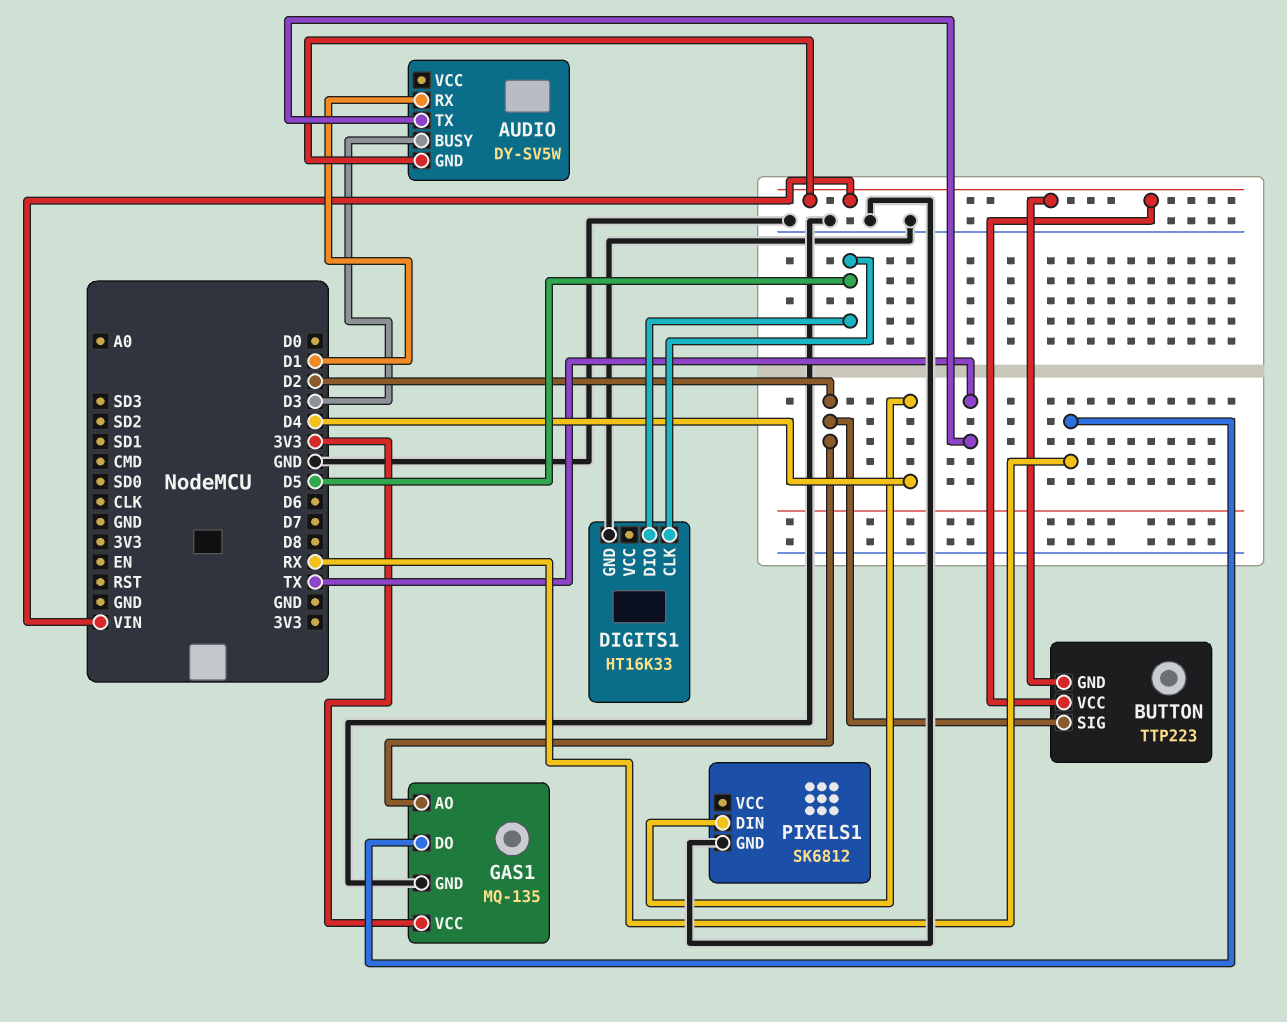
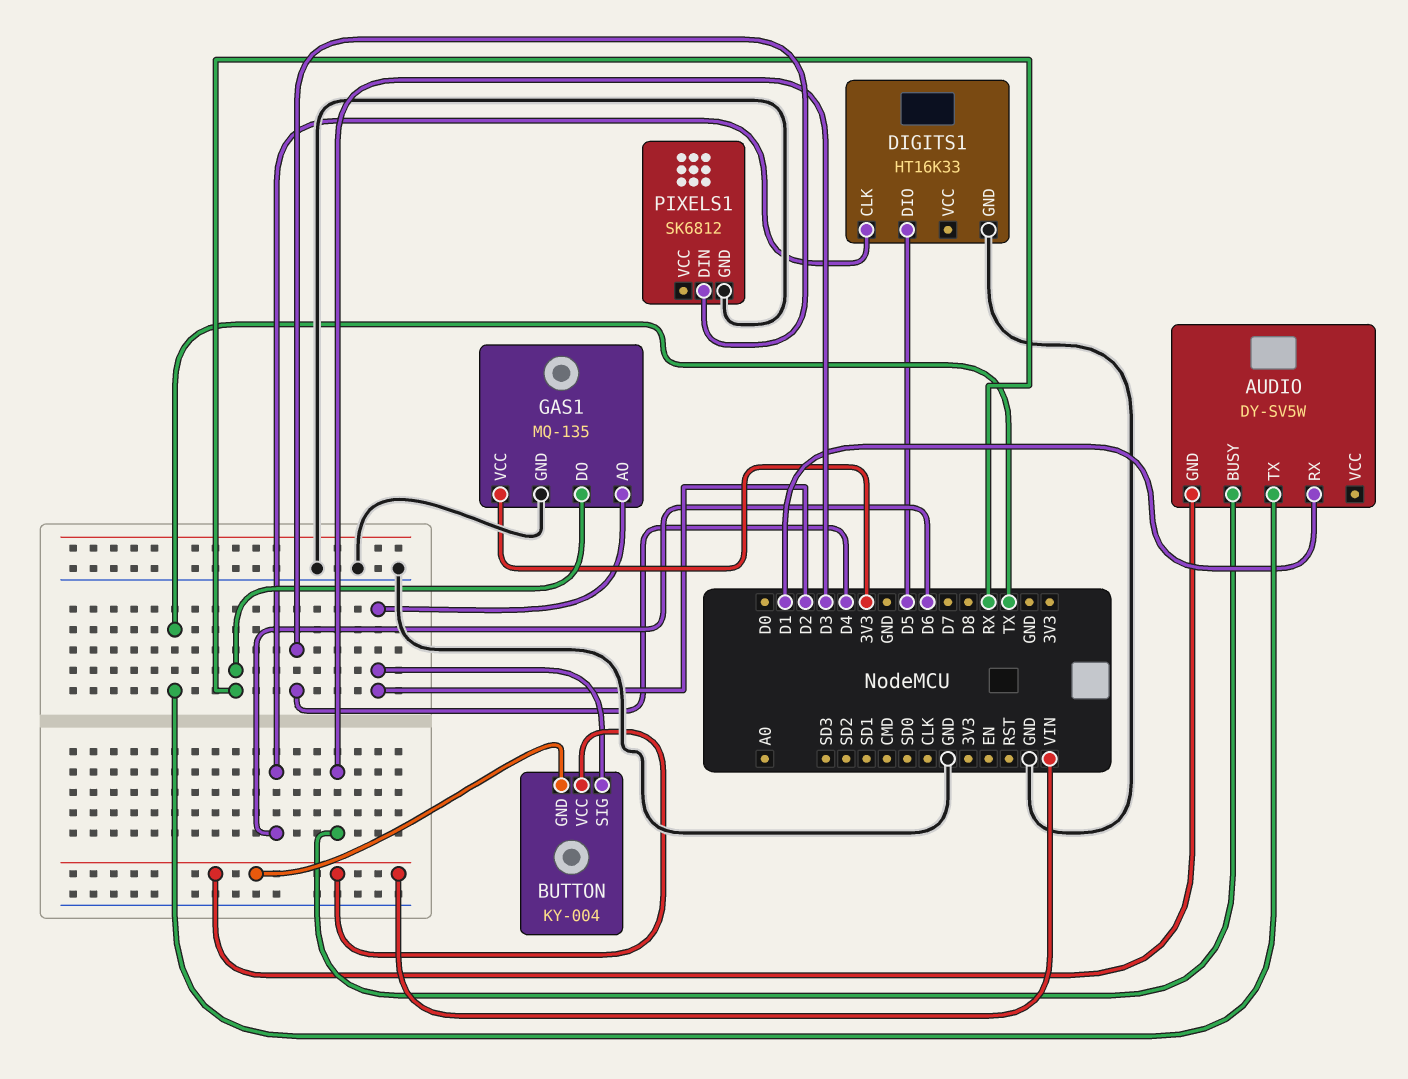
BUTTON: TTP223 -> KY-004
DIGITS1 pin CLK: D5 -> D6

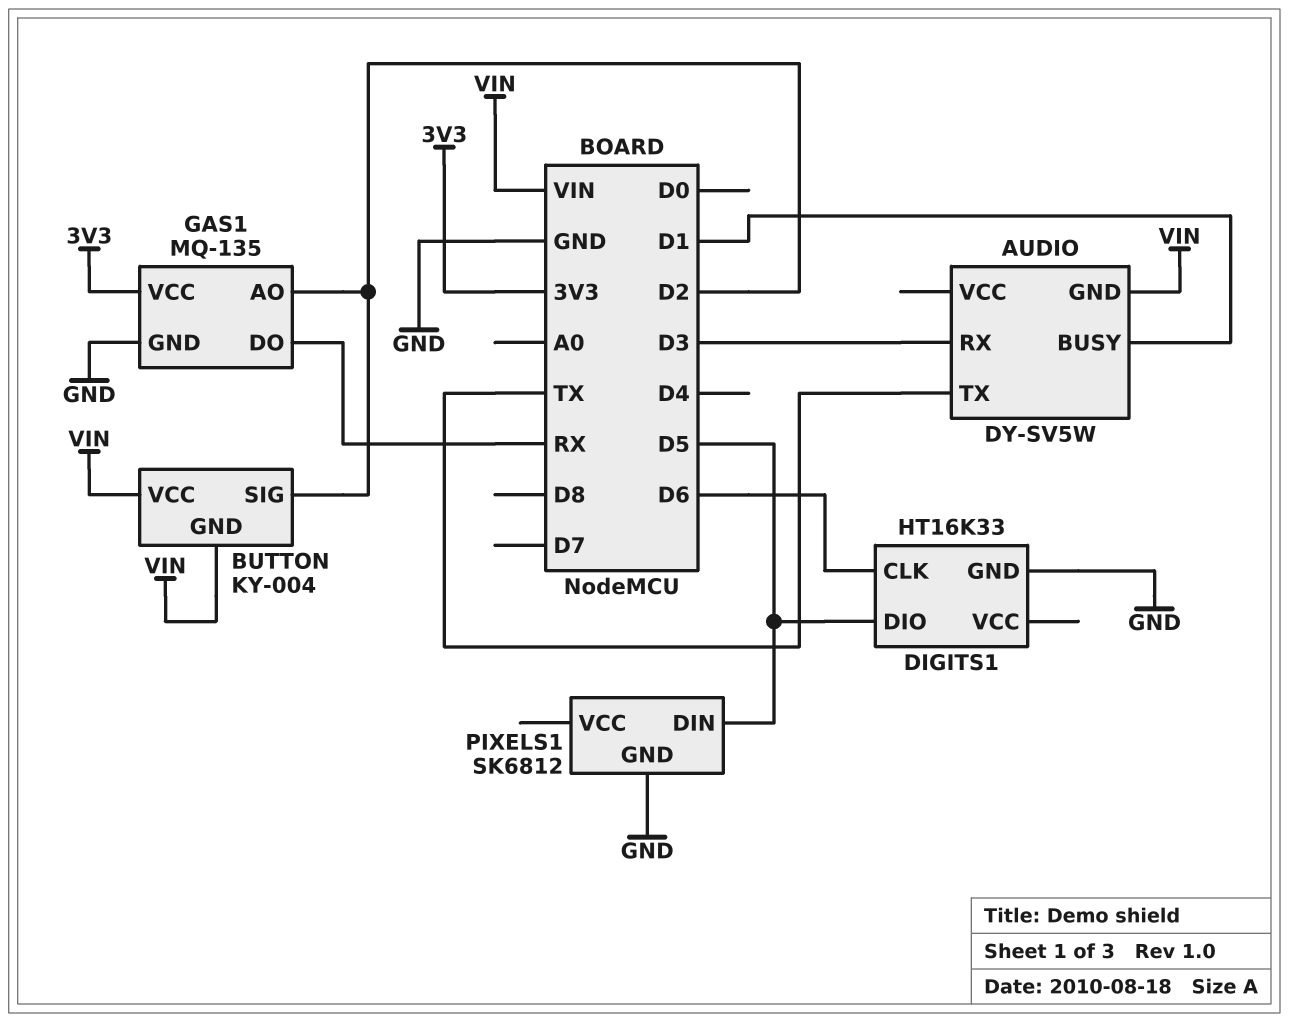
AUDIO pin BUSY: D3 -> D1
AUDIO pin RX: D1 -> D3
PIXELS1 pin DIN: D4 -> D5

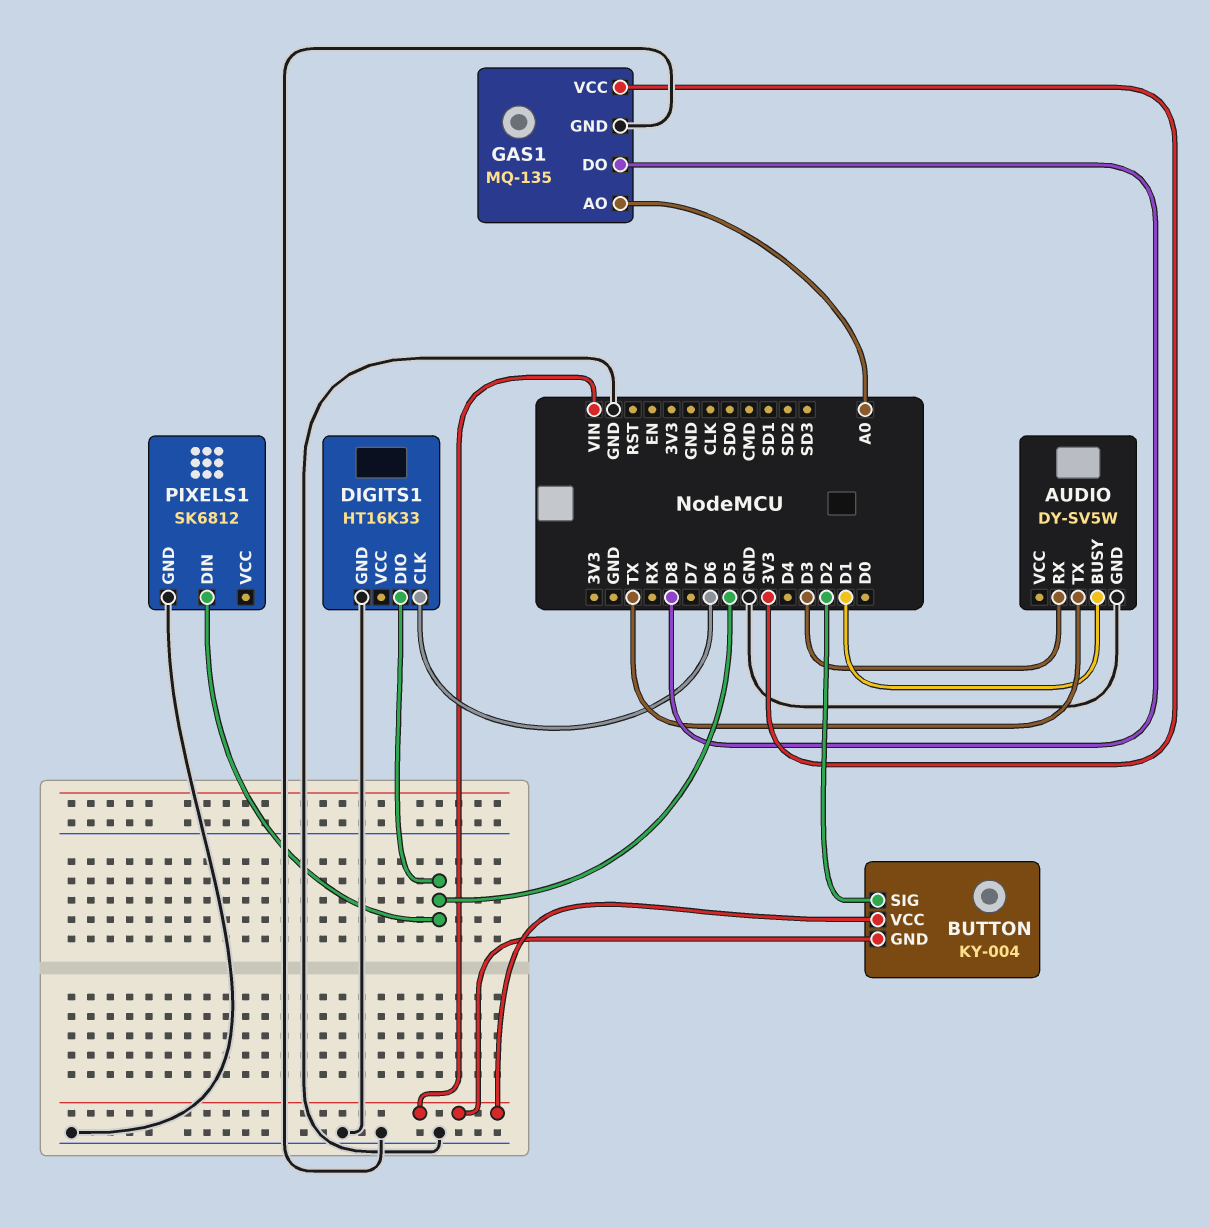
AUDIO pin GND: VIN -> GND
GAS1 pin AO: D2 -> A0
GAS1 pin DO: RX -> D8

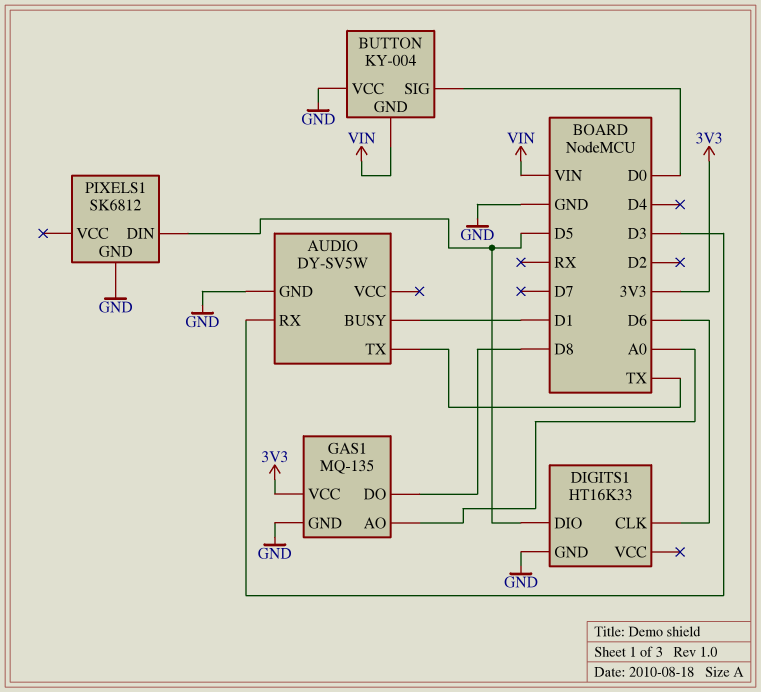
BUTTON pin SIG: D2 -> D0
BUTTON pin VCC: VIN -> GND

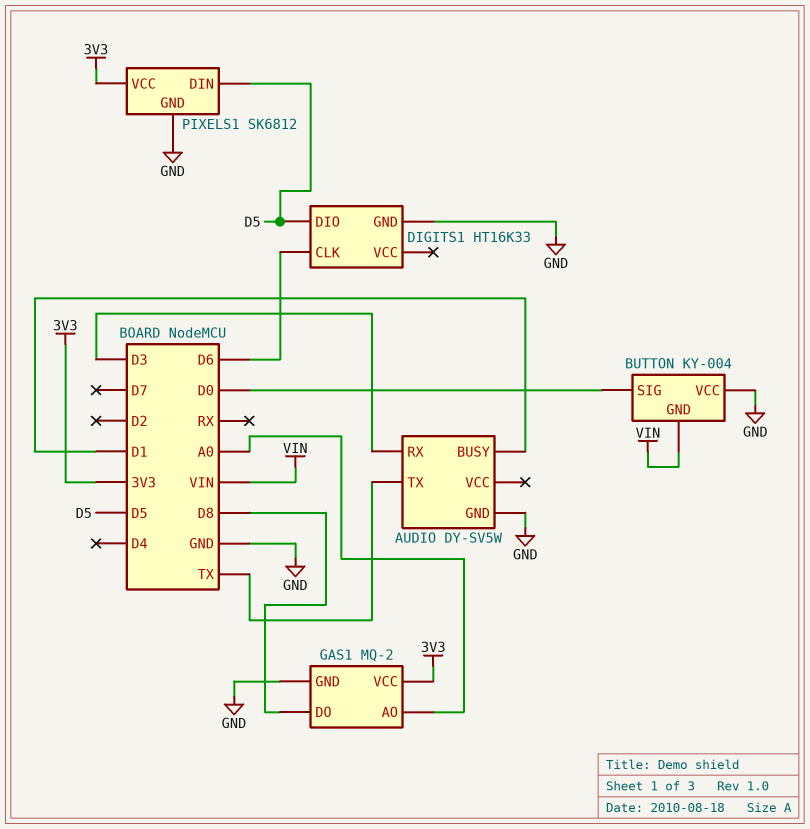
GAS1: MQ-135 -> MQ-2
PIXELS1 pin VCC: none -> 3V3

